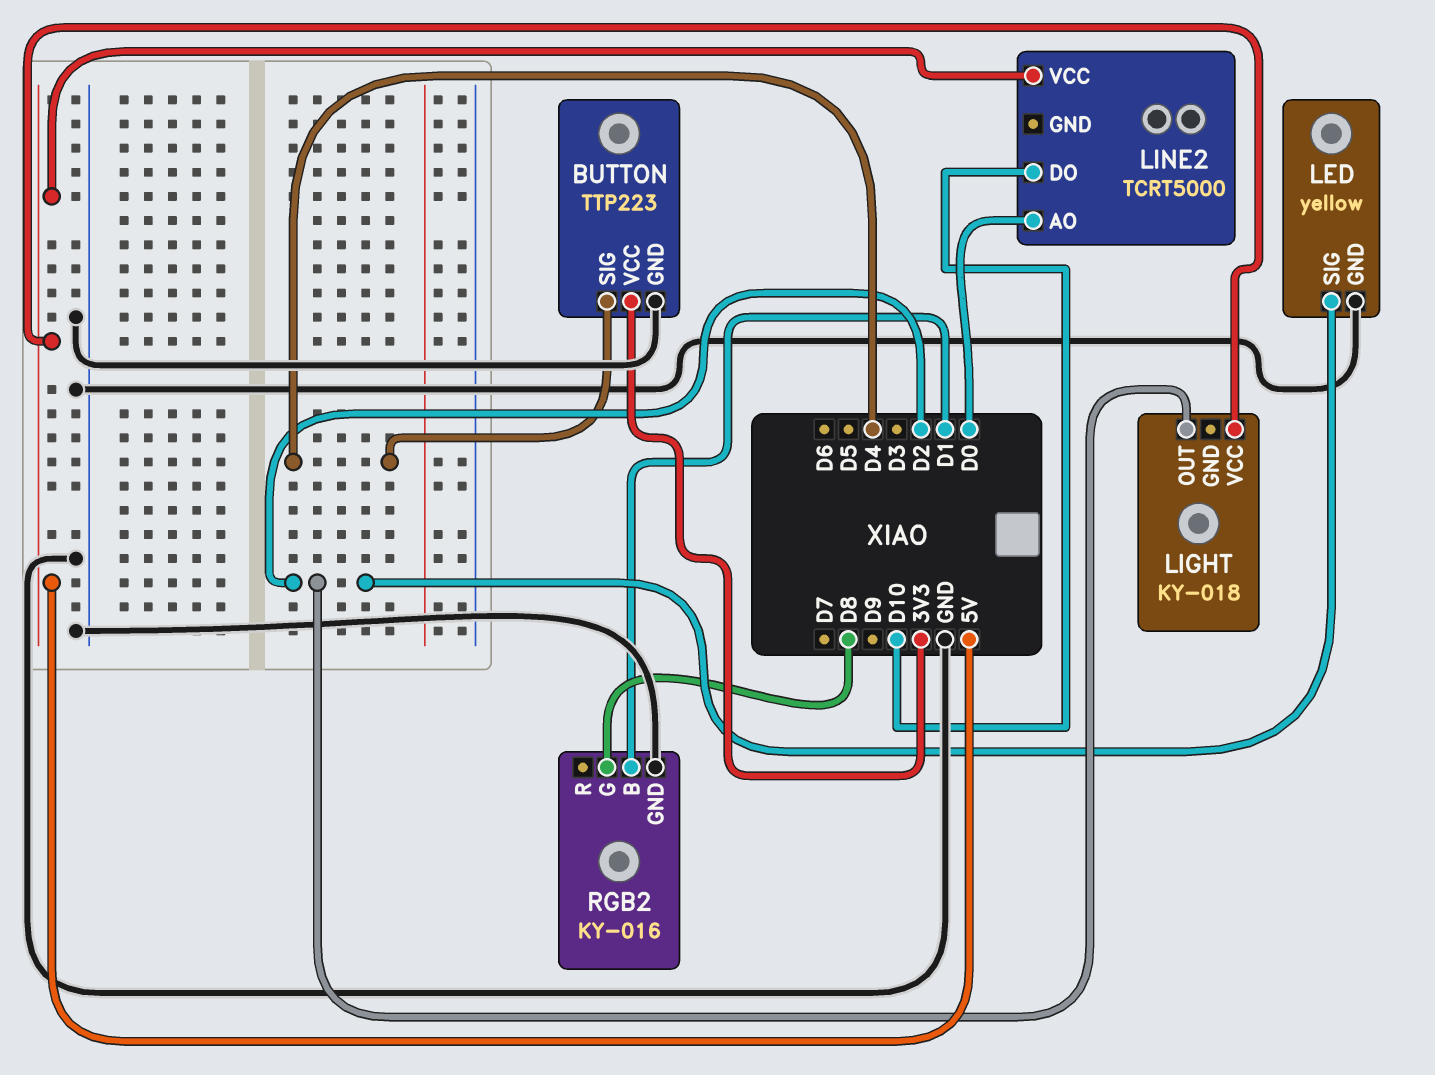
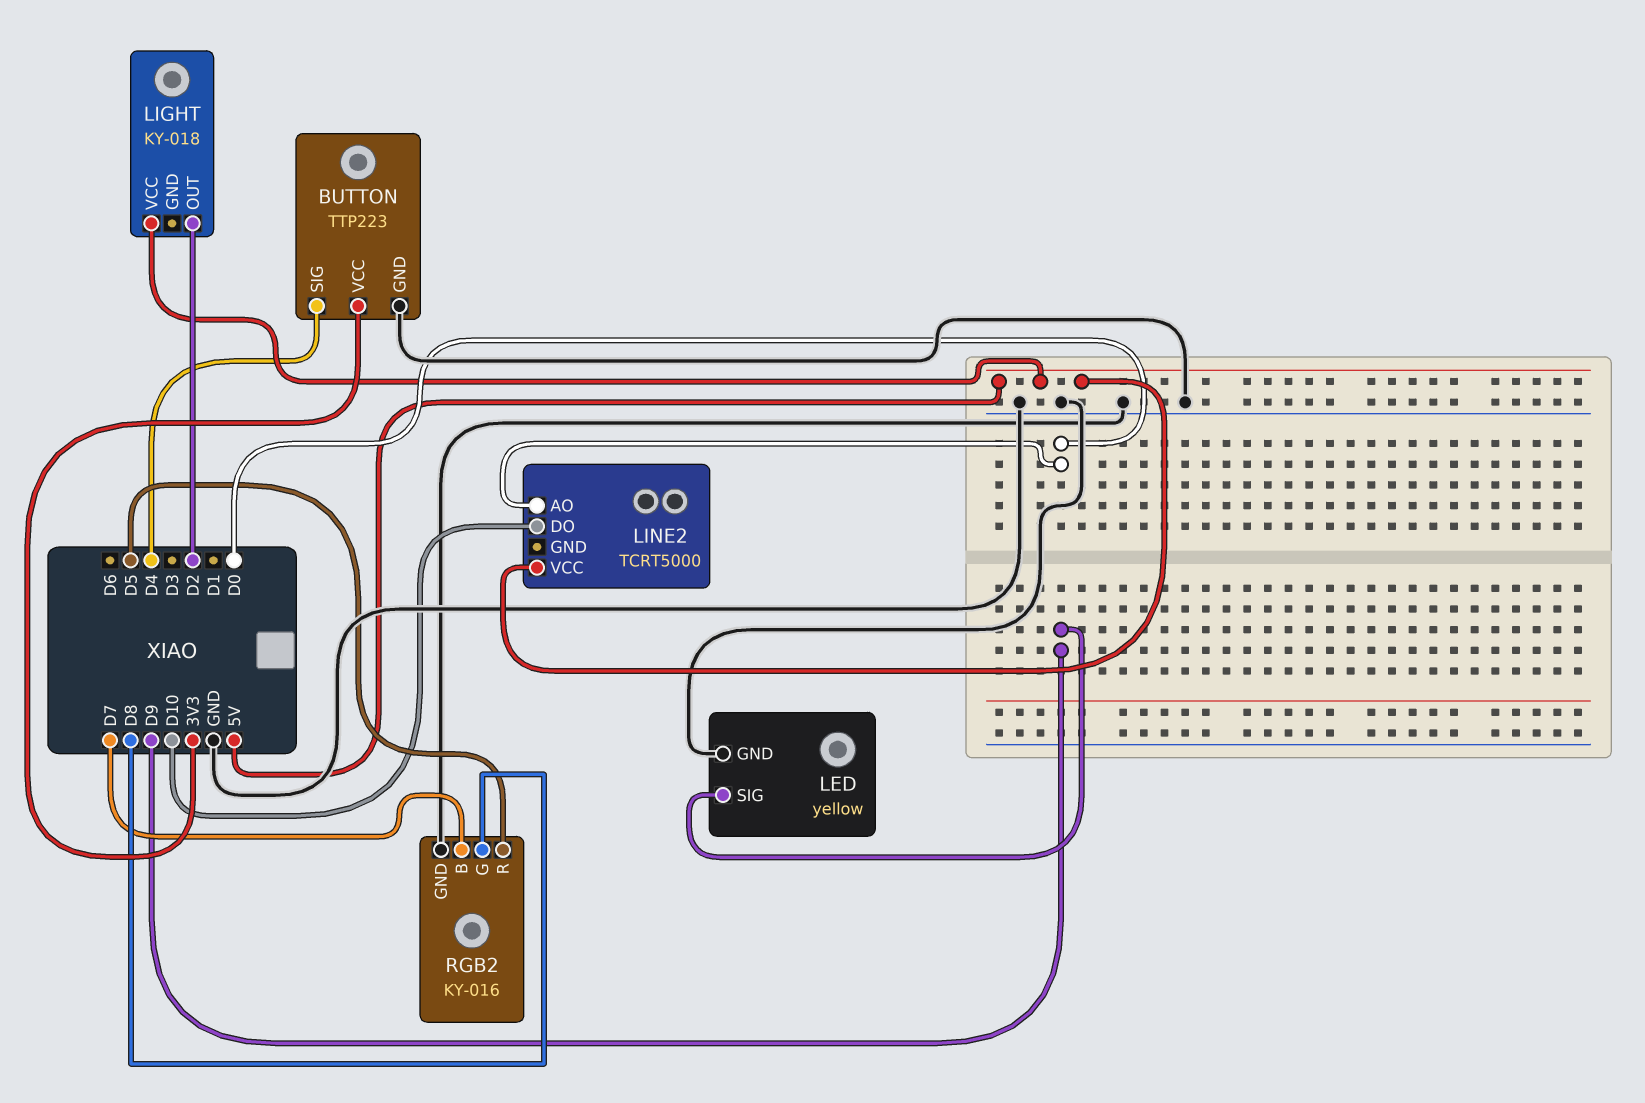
LED pin SIG: D2 -> D9
RGB2 pin B: D1 -> D7
RGB2 pin R: none -> D5

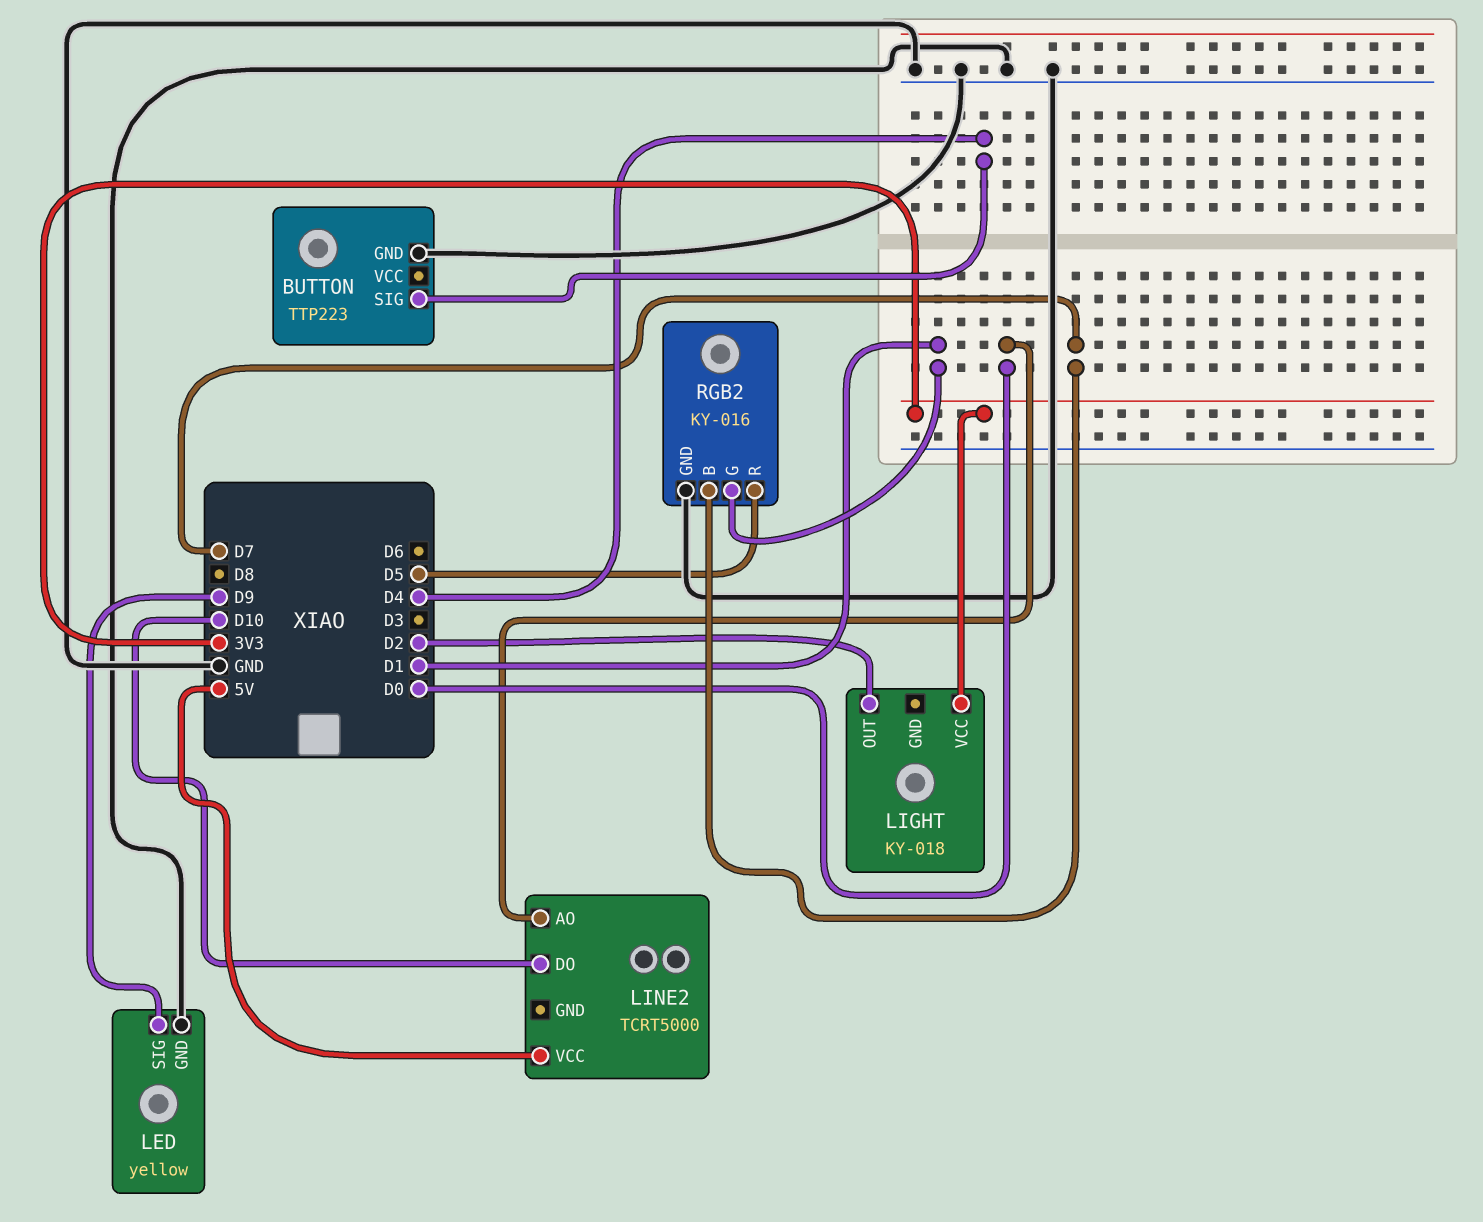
BUTTON pin VCC: 3V3 -> none
LIGHT pin VCC: 5V -> 3V3
RGB2 pin G: D8 -> D1

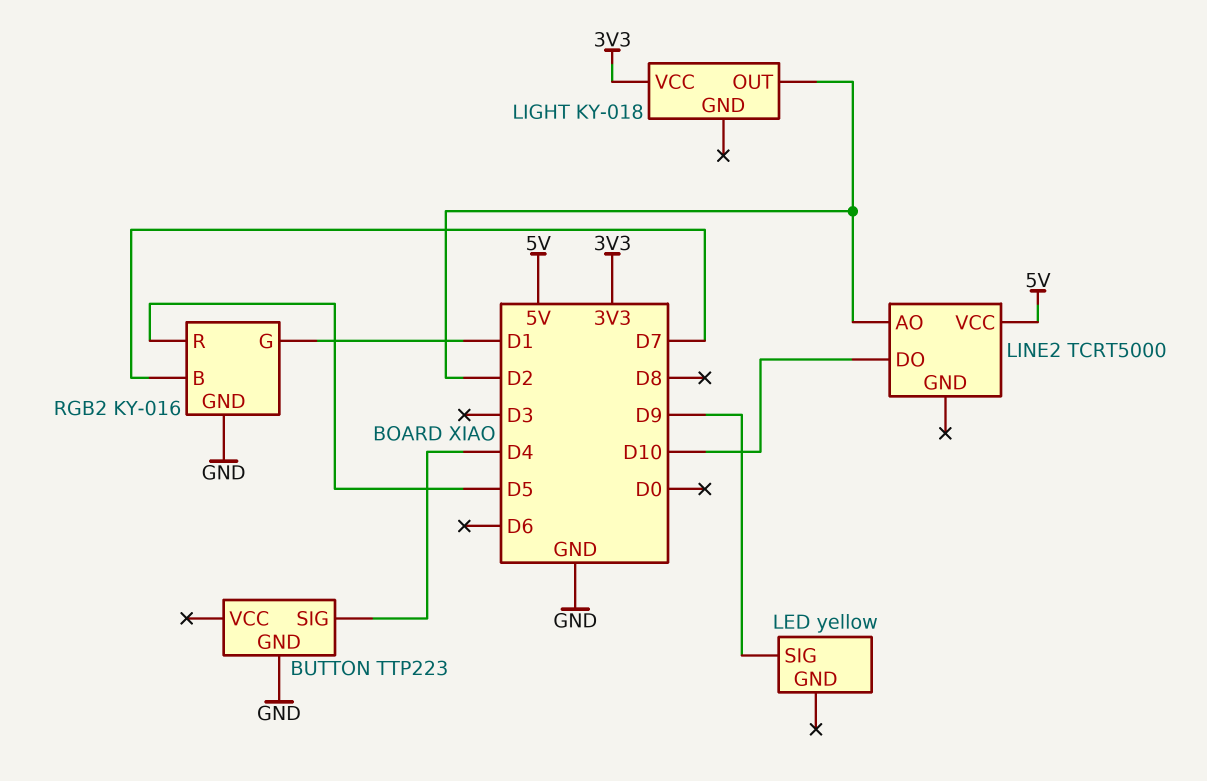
LED pin GND: GND -> none
LINE2 pin AO: D0 -> D2

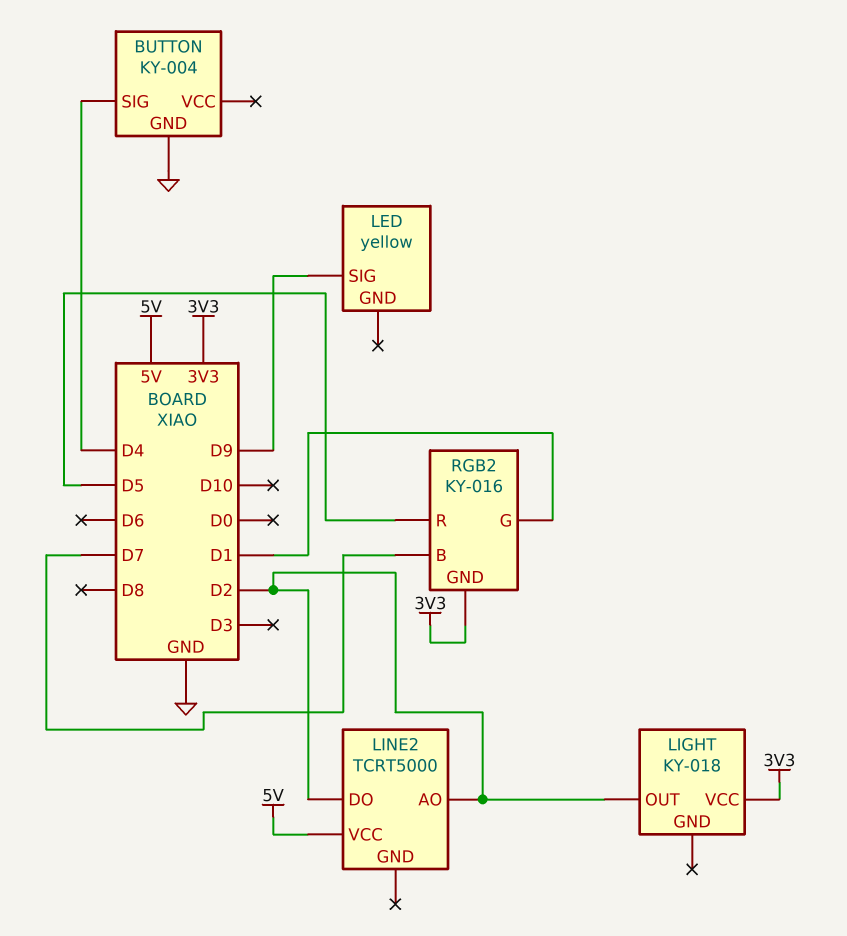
BUTTON: TTP223 -> KY-004
LINE2 pin DO: D10 -> D2
RGB2 pin GND: GND -> 3V3

